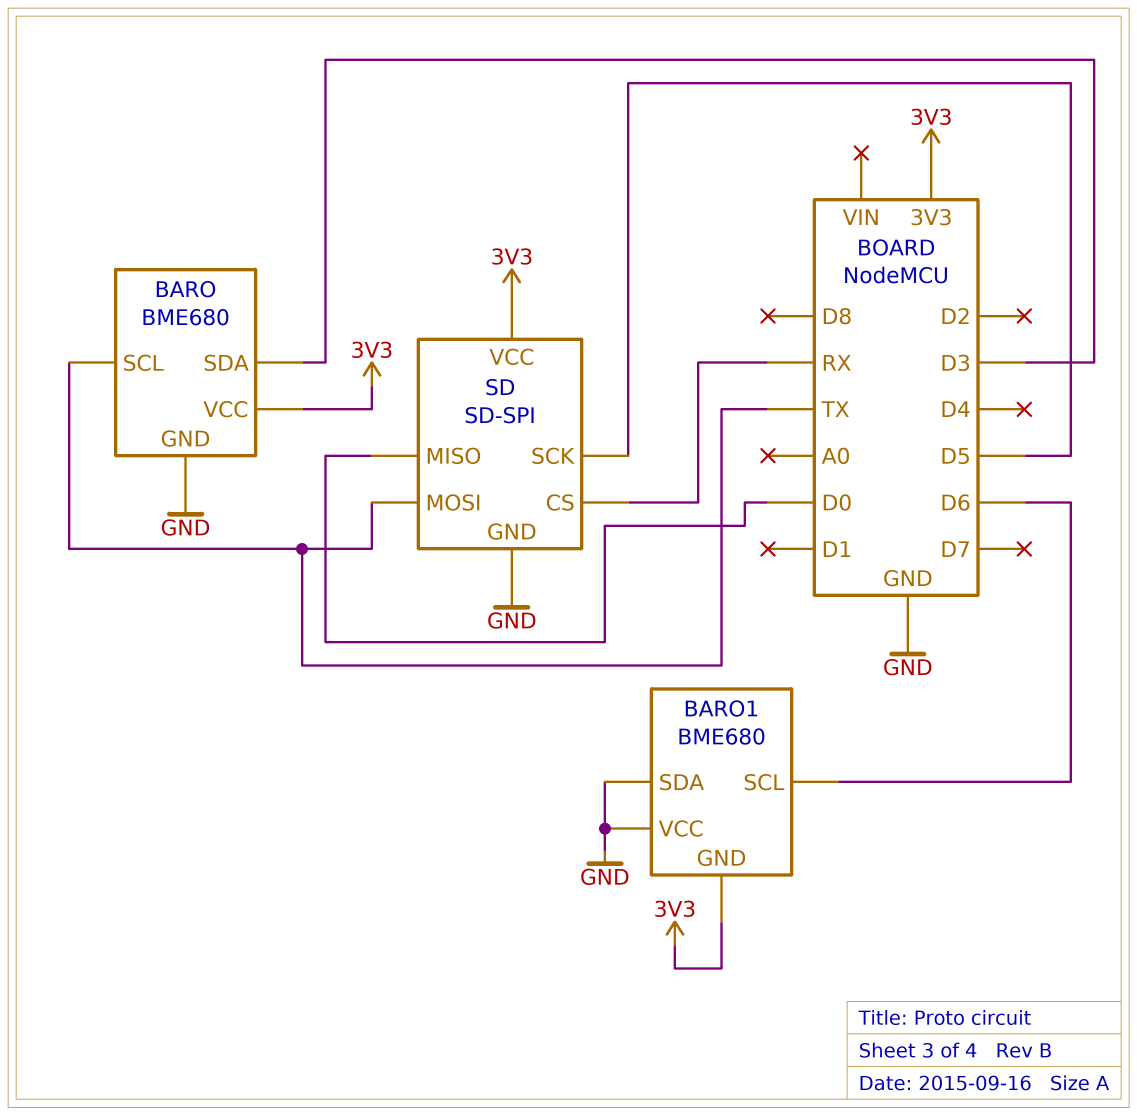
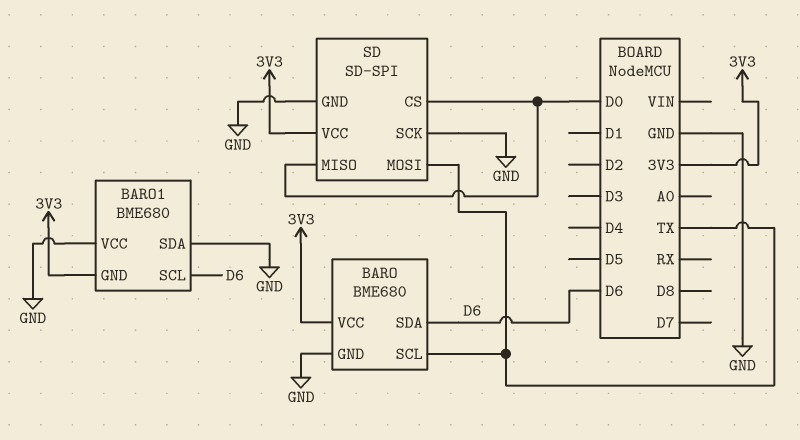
BARO pin SDA: D3 -> D6
SD pin CS: RX -> D0
SD pin SCK: D5 -> GND

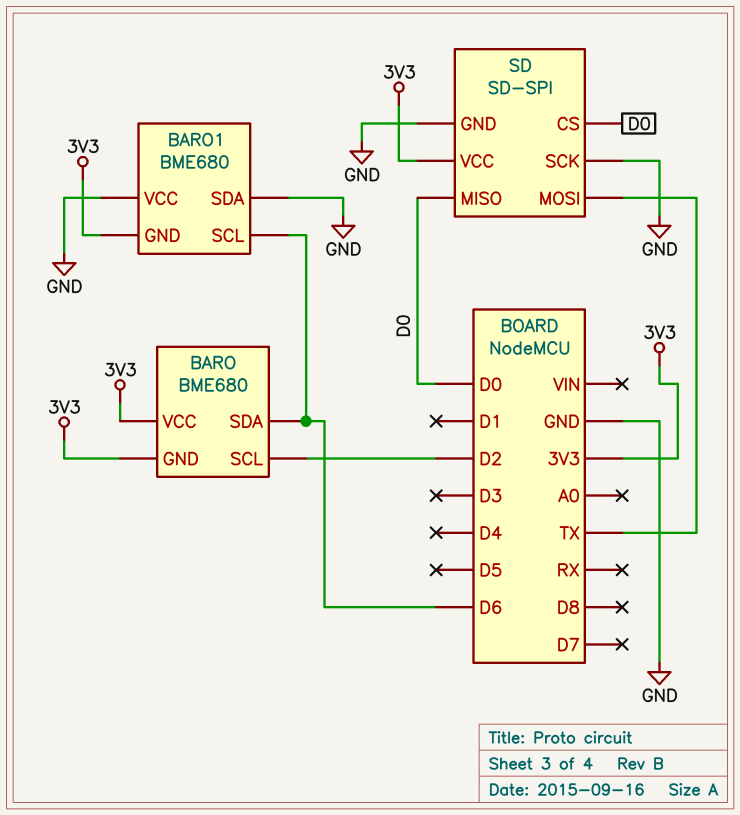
BARO pin GND: GND -> 3V3
BARO pin SCL: TX -> D2

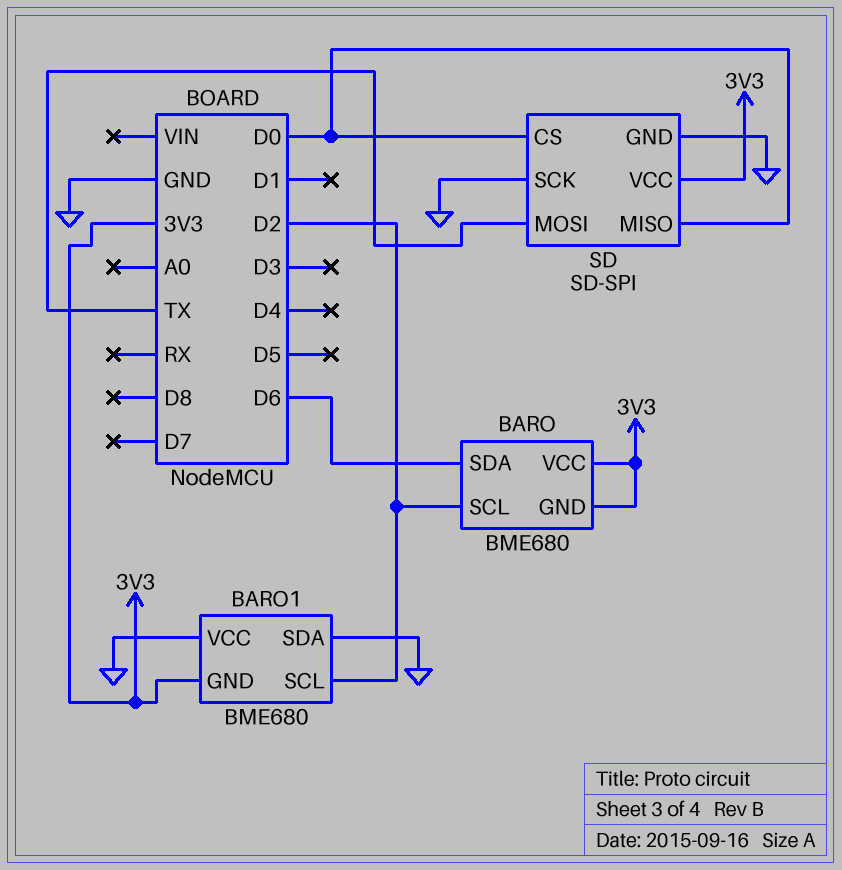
BARO1 pin SCL: D6 -> D2

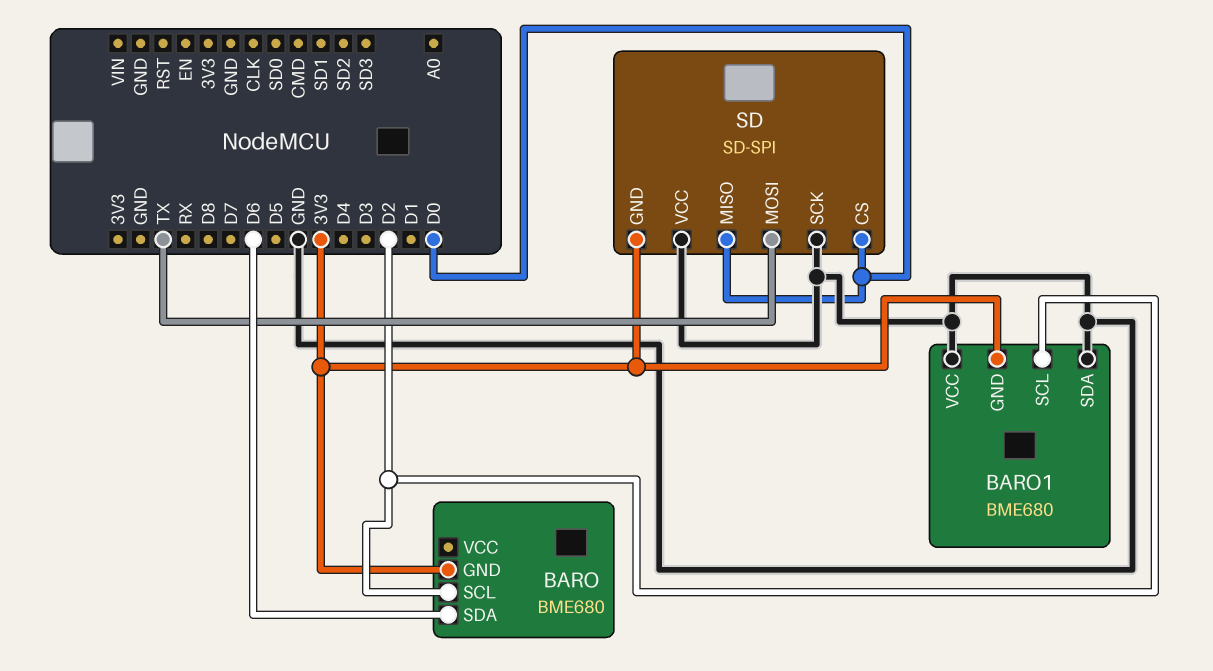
BARO pin VCC: 3V3 -> none
SD pin GND: GND -> 3V3
SD pin VCC: 3V3 -> GND

